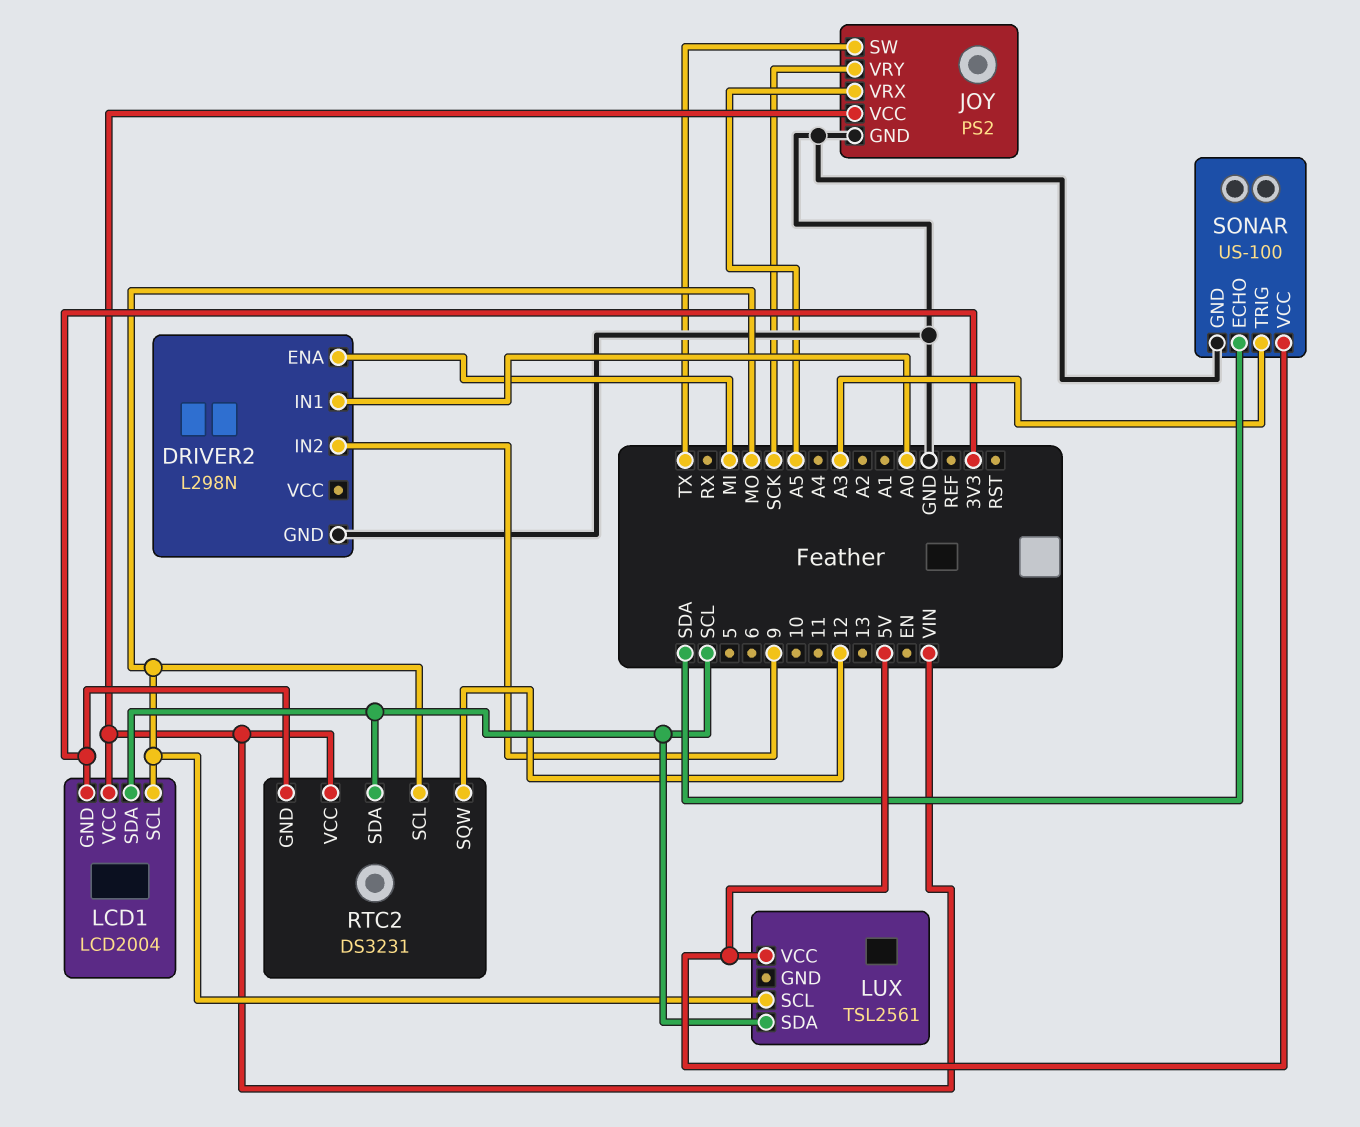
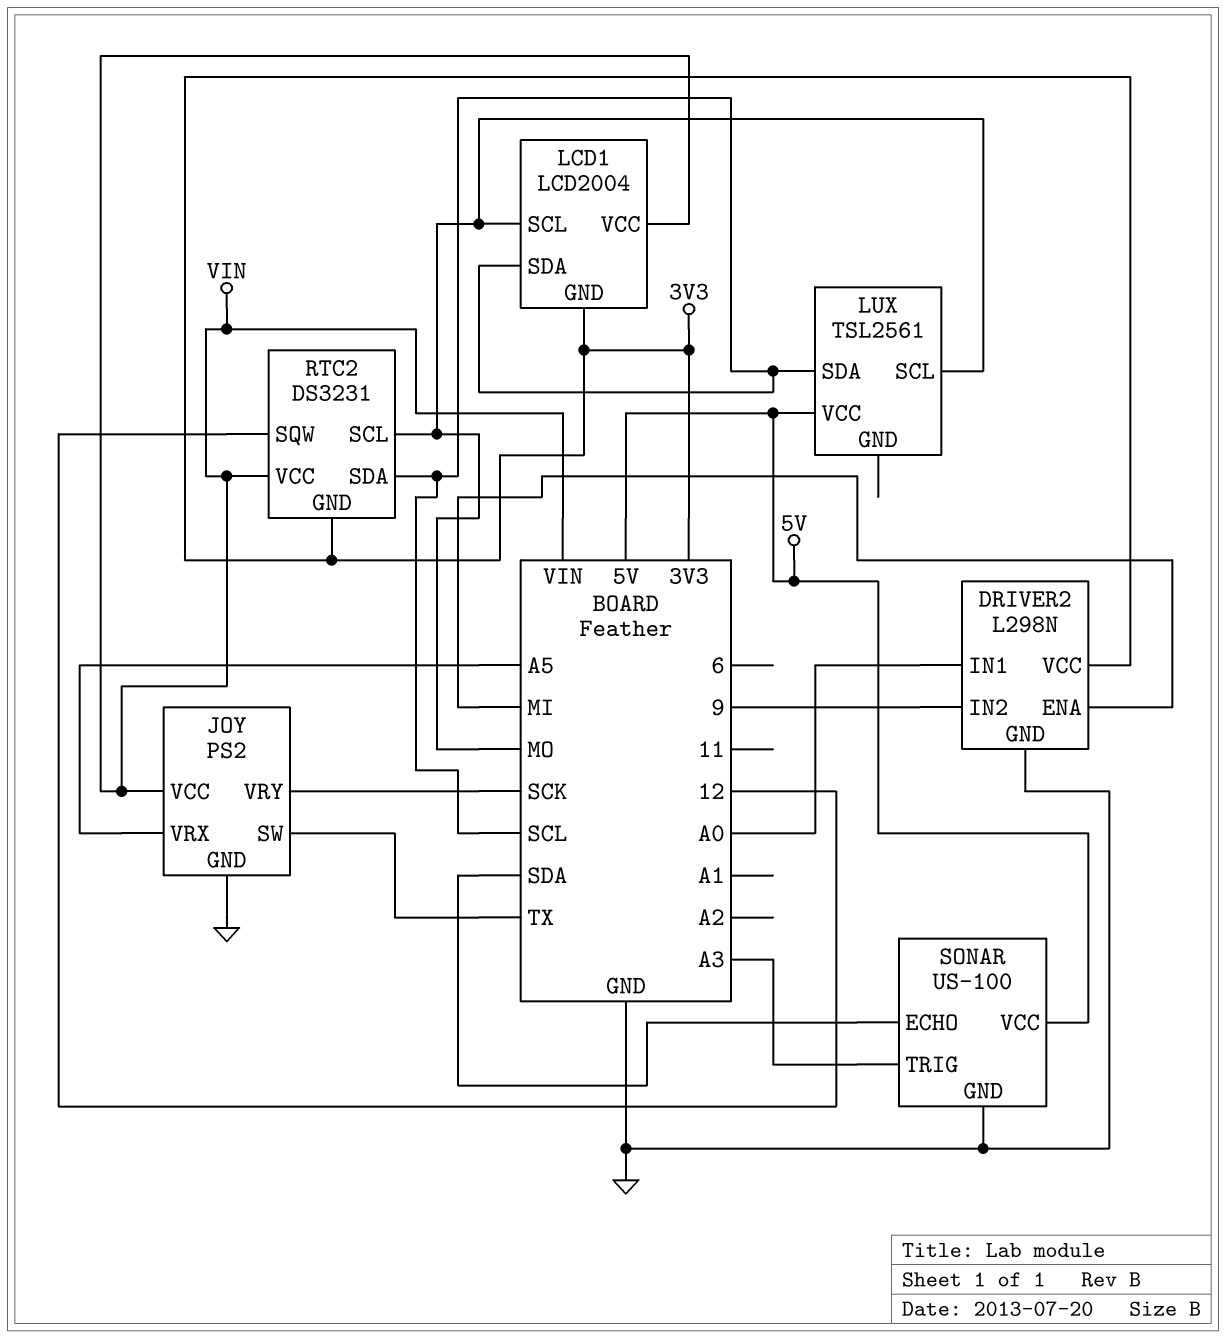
DRIVER2 pin VCC: none -> 3V3

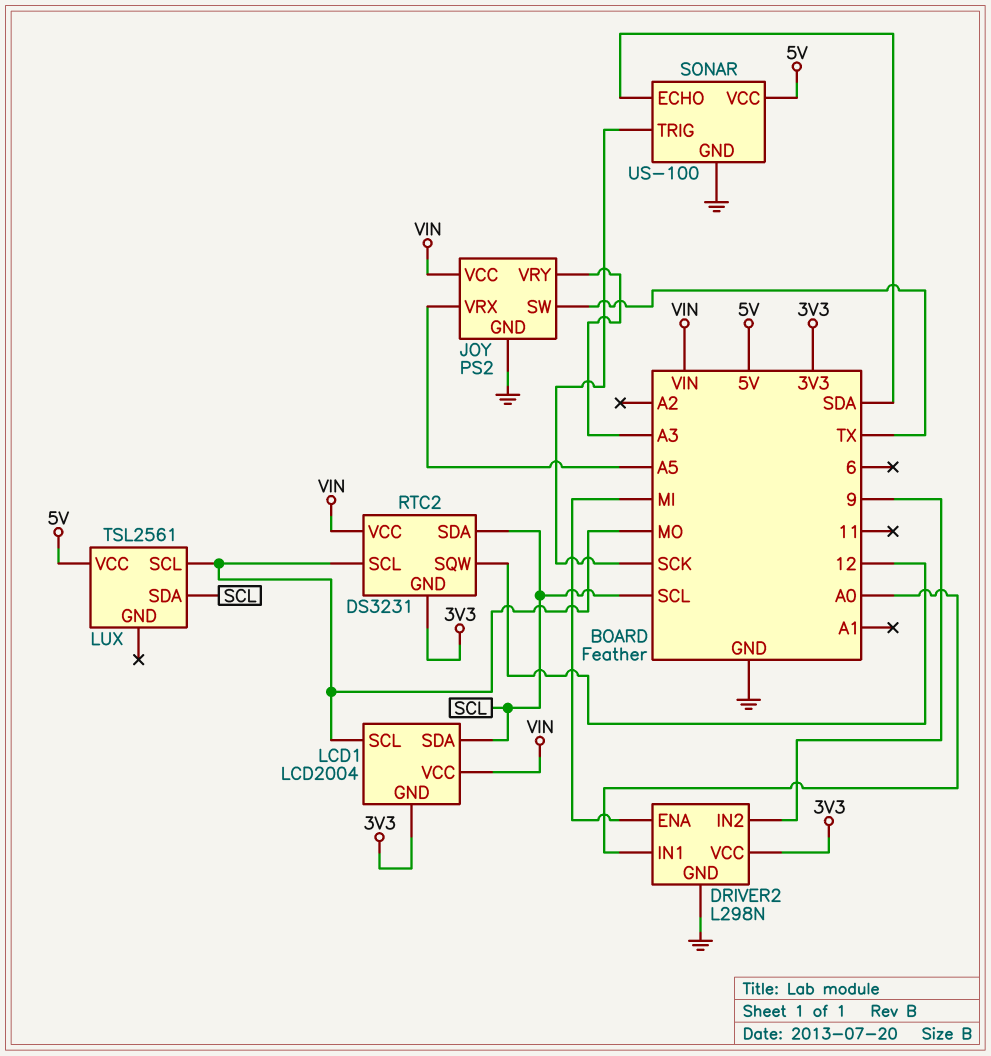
JOY pin VRY: SCK -> A3
SONAR pin TRIG: A3 -> SCK

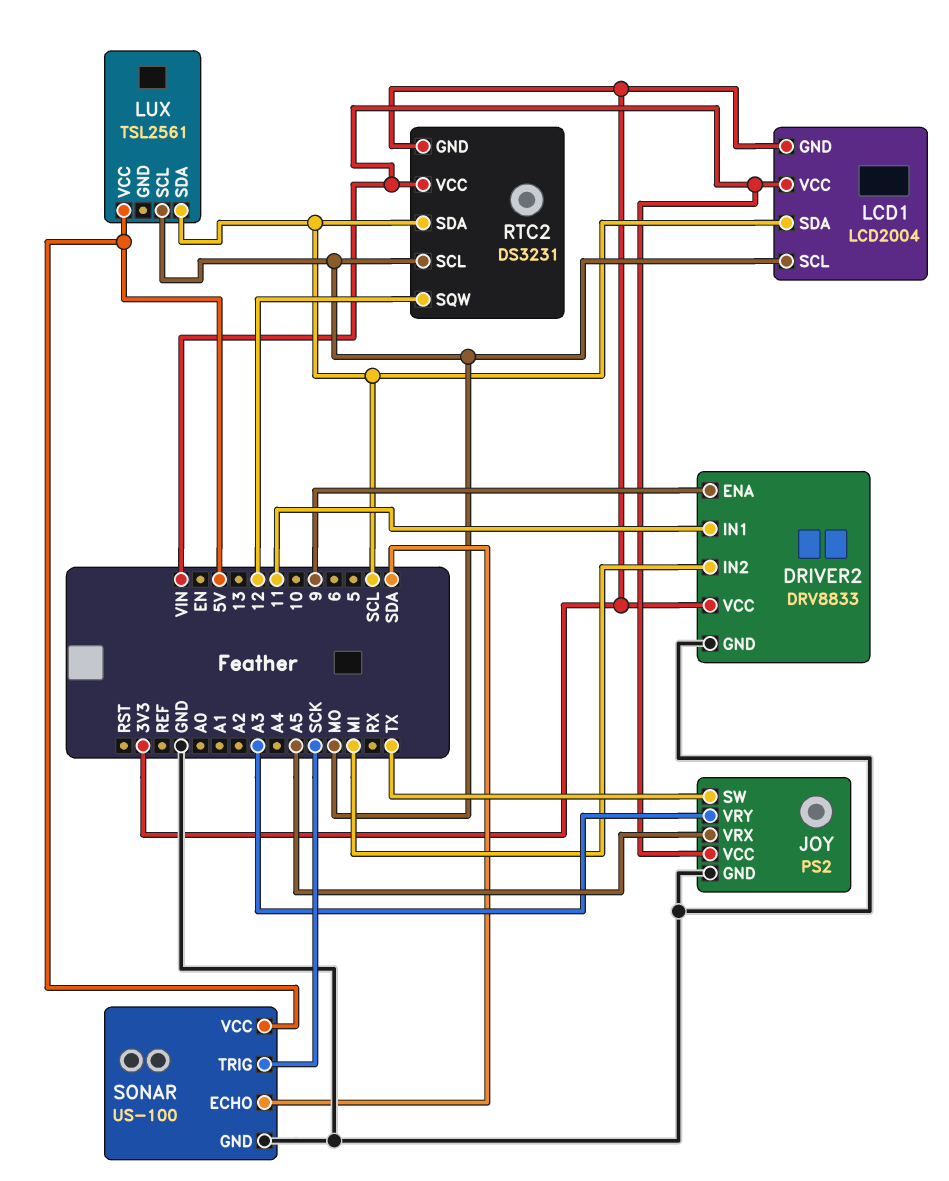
DRIVER2: L298N -> DRV8833
DRIVER2 pin ENA: MI -> 9
DRIVER2 pin IN1: A0 -> 11
DRIVER2 pin IN2: 9 -> MI

